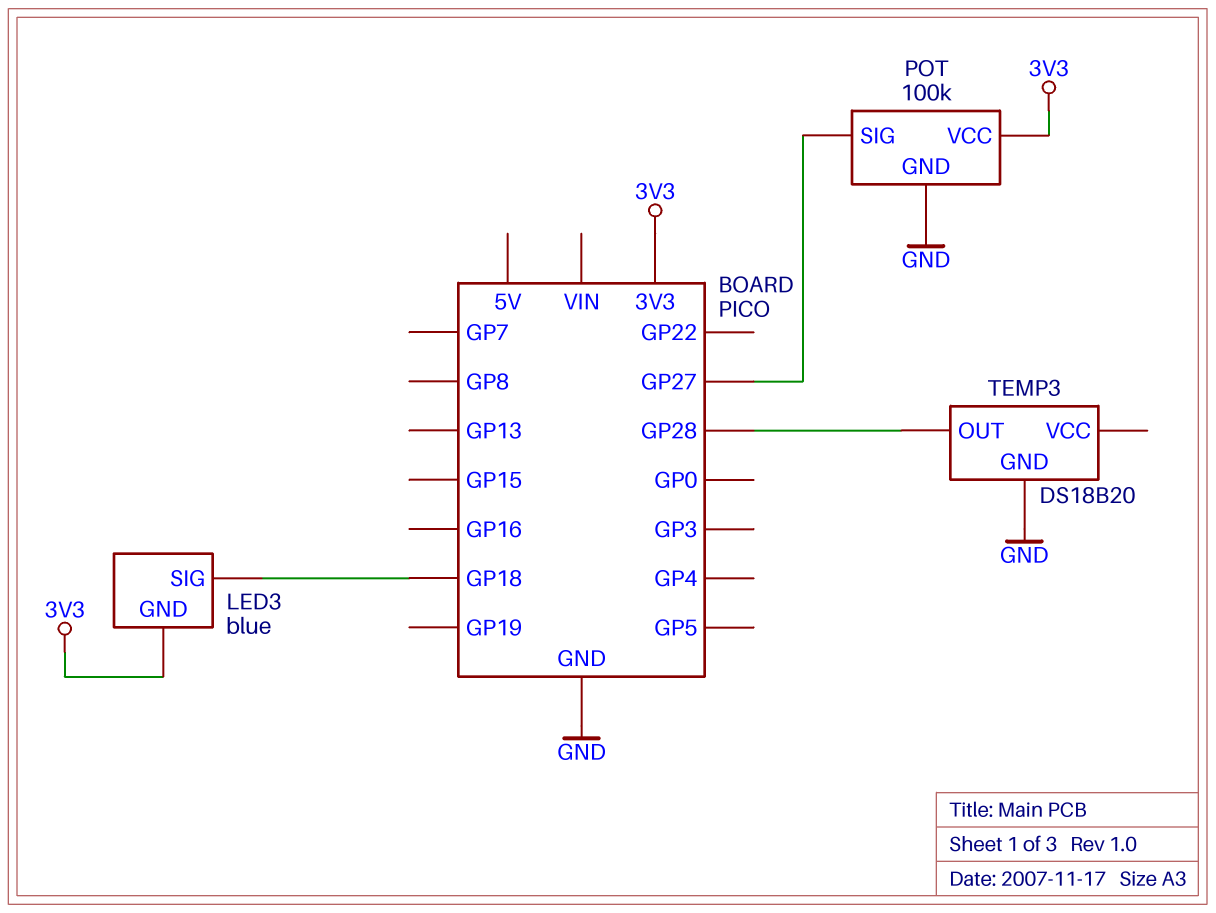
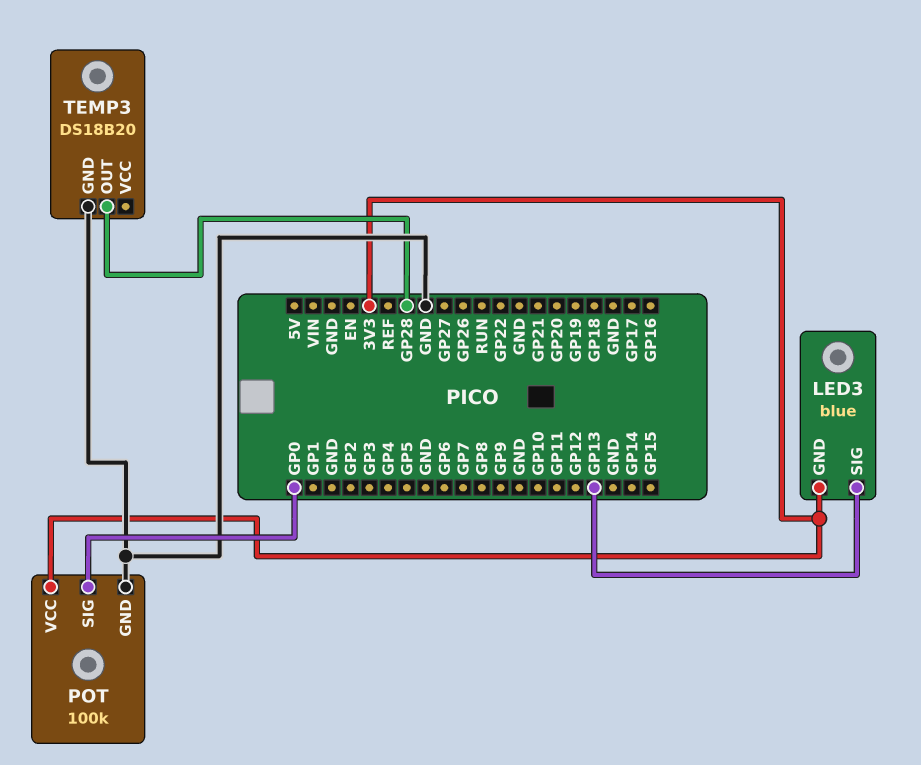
LED3 pin SIG: GP18 -> GP13
POT pin SIG: GP27 -> GP0

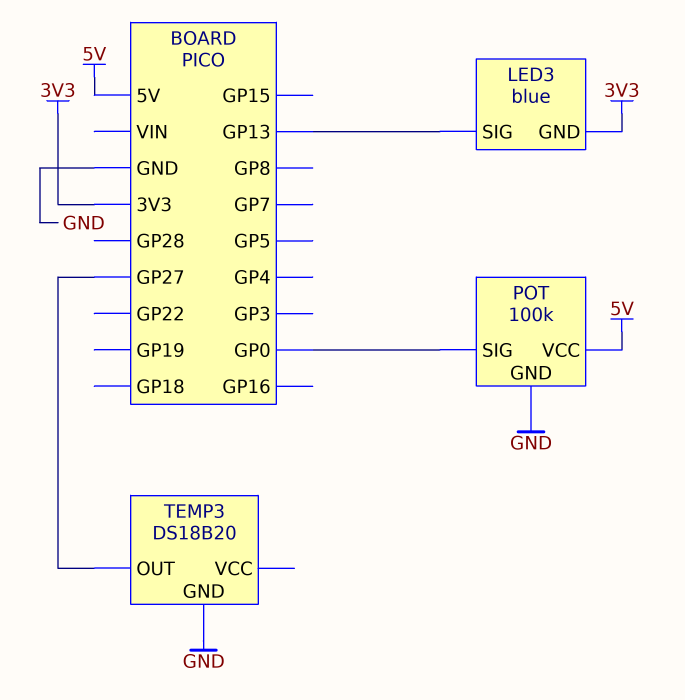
POT pin VCC: 3V3 -> 5V
TEMP3 pin OUT: GP28 -> GP27

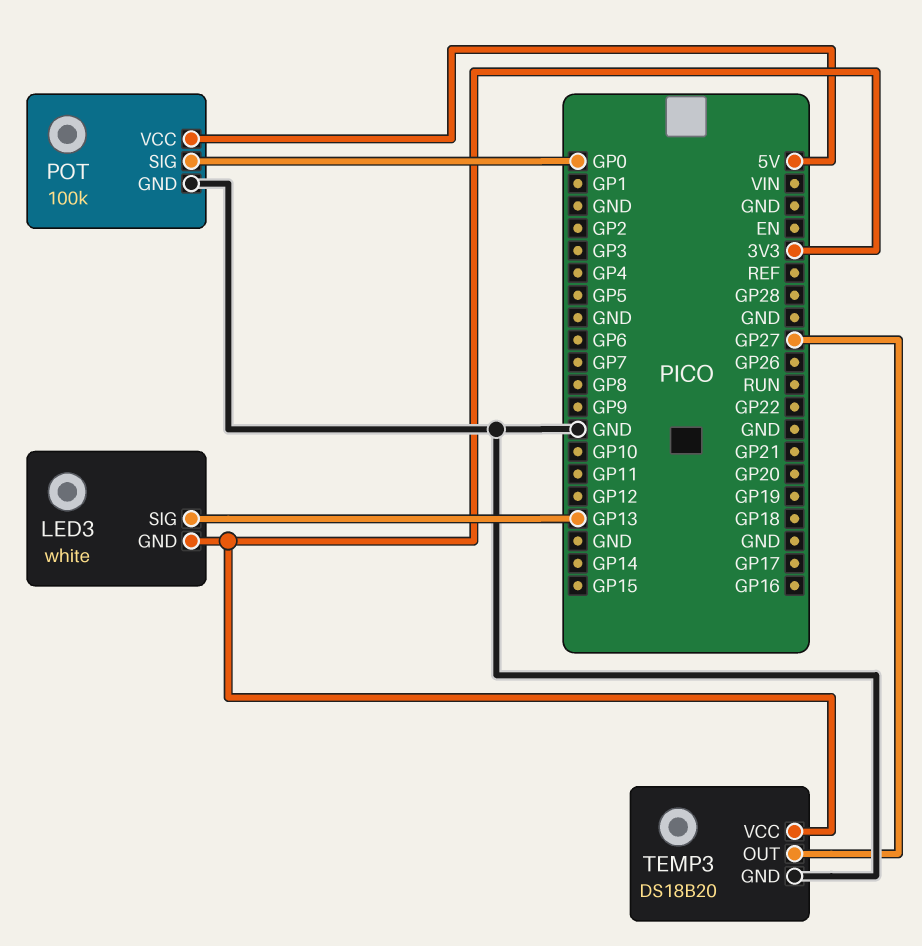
LED3: blue -> white
TEMP3 pin VCC: none -> 3V3

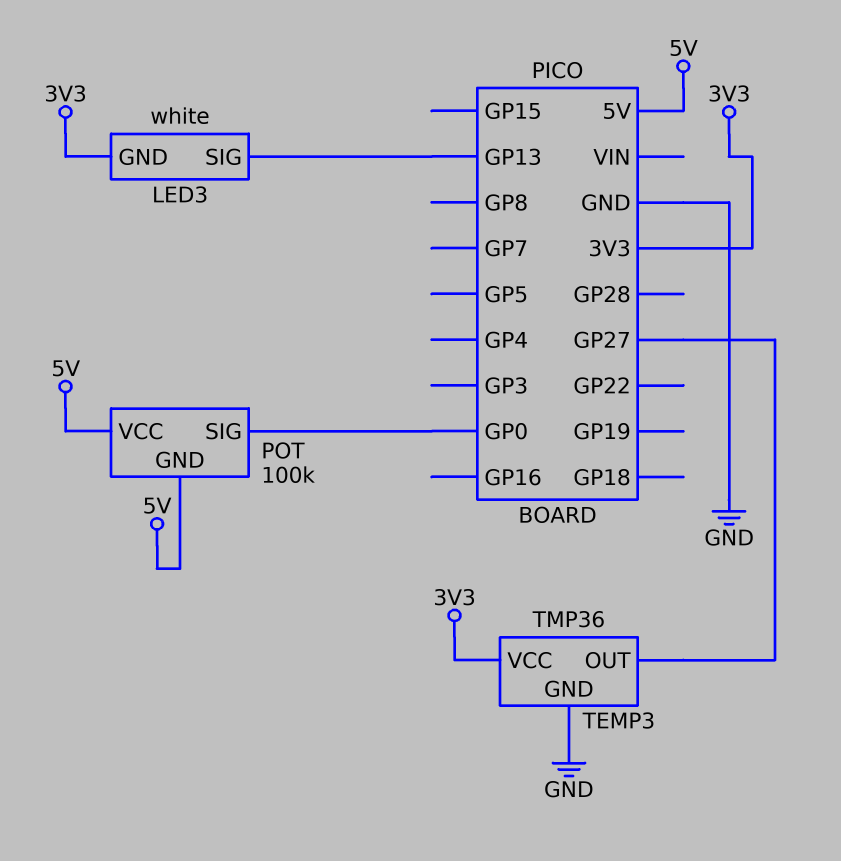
POT pin GND: GND -> 5V
TEMP3: DS18B20 -> TMP36

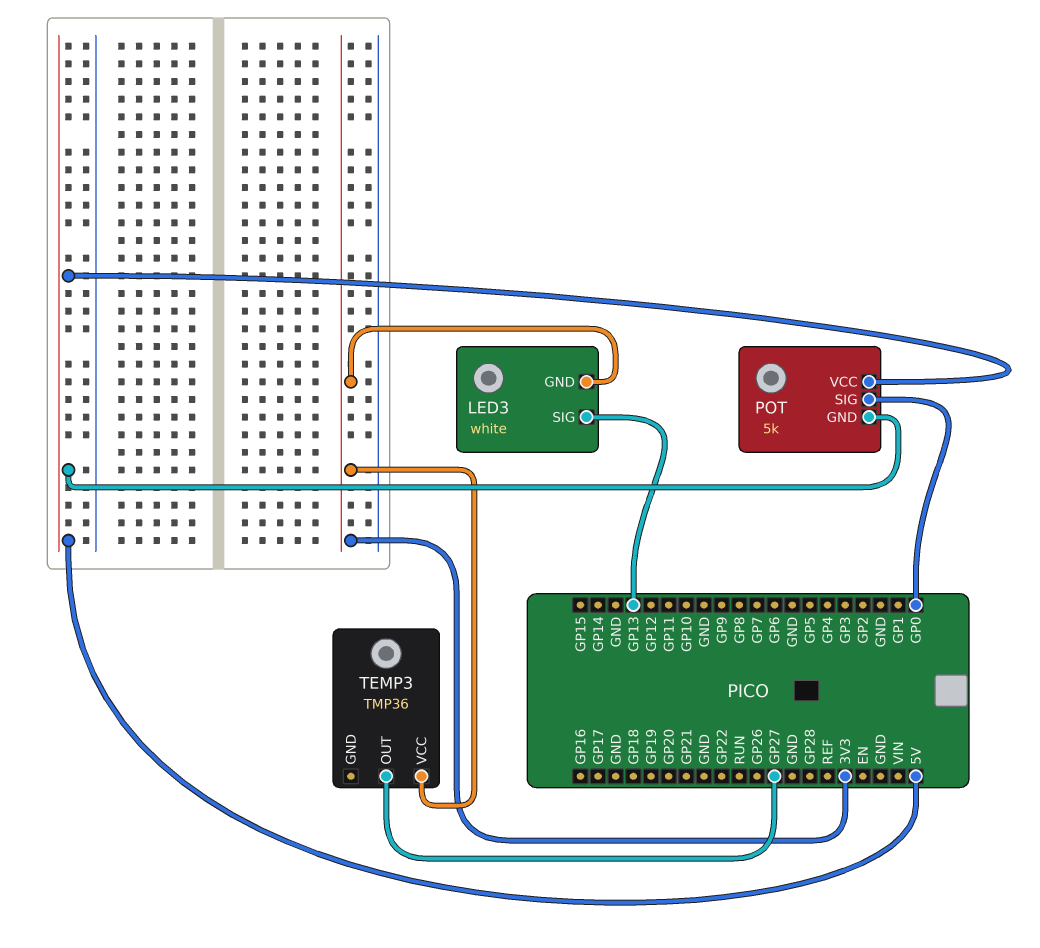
POT: 100k -> 5k
TEMP3 pin GND: GND -> none

